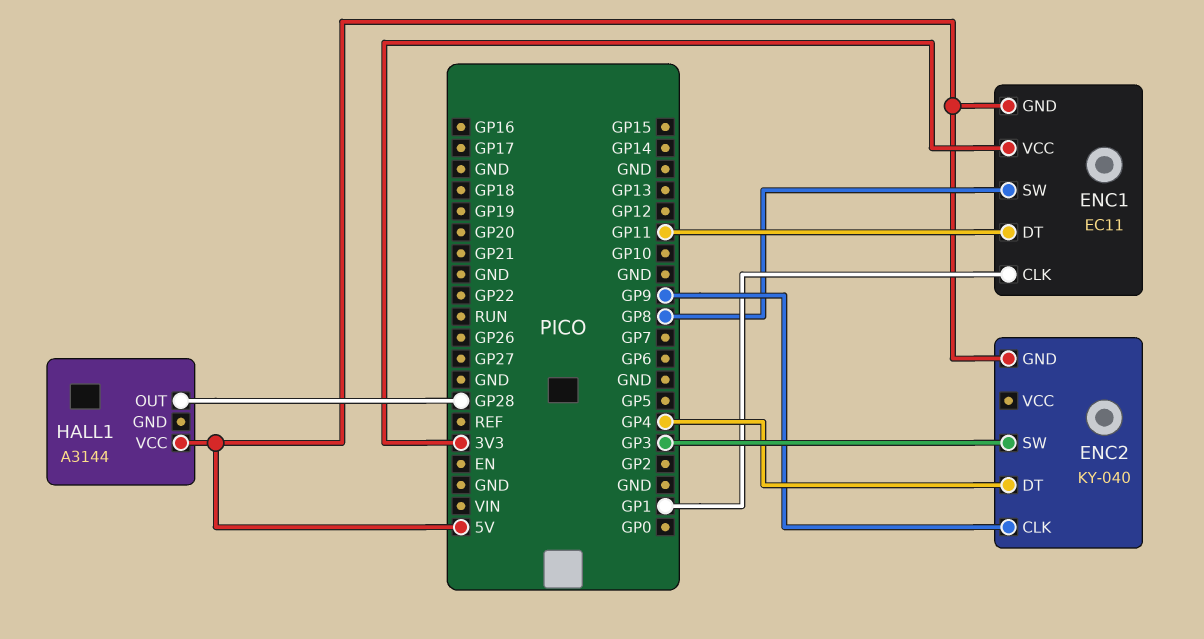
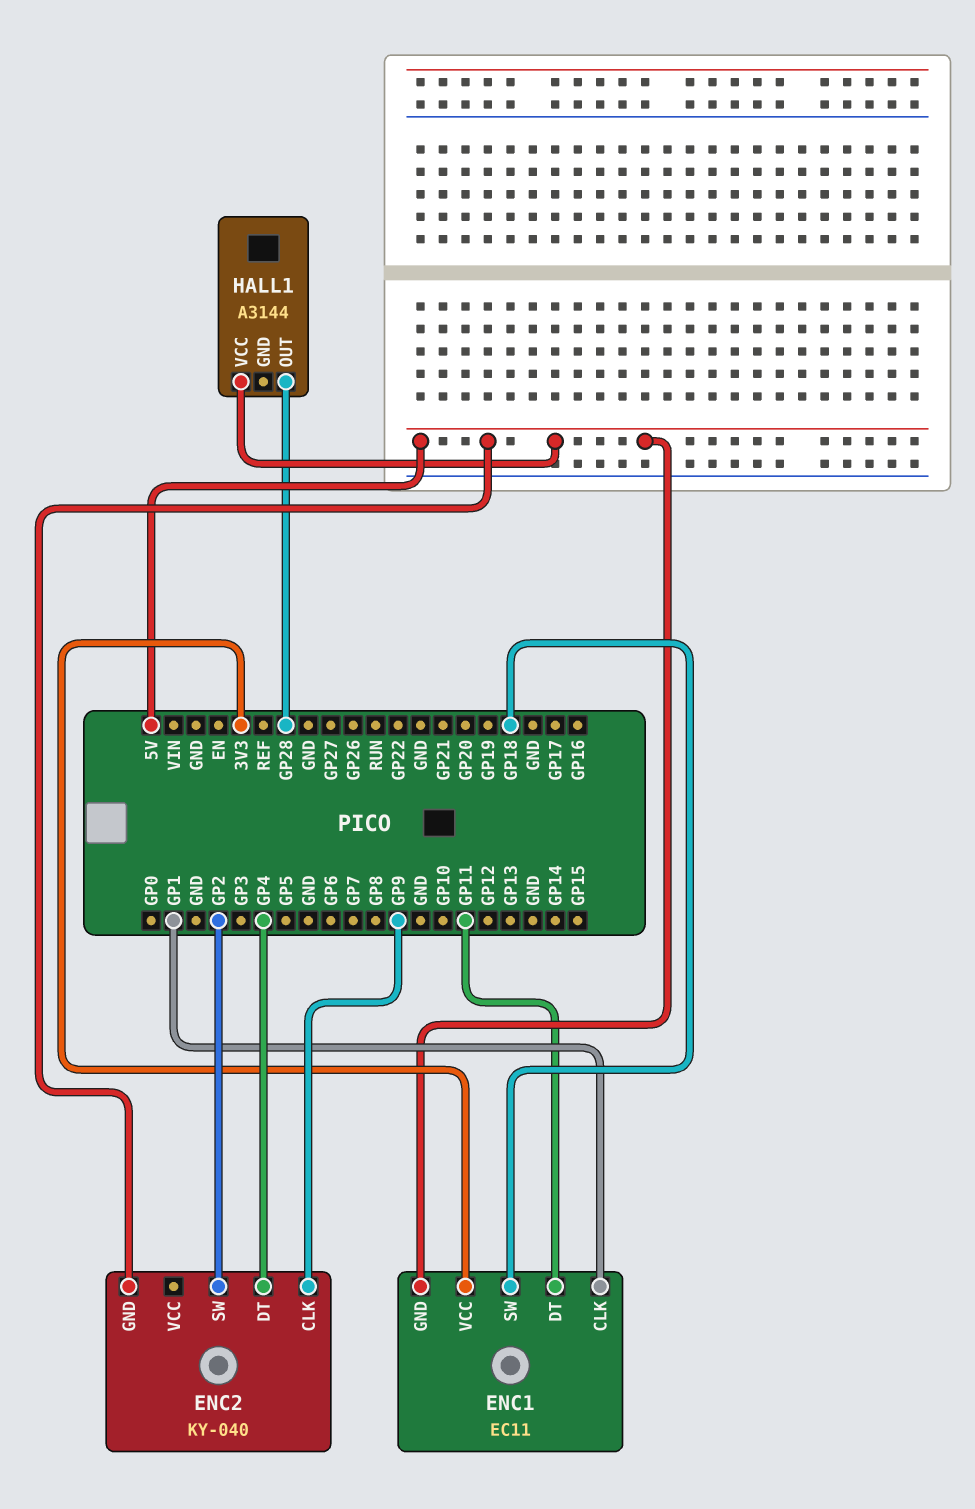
ENC1 pin SW: GP8 -> GP18
ENC2 pin SW: GP3 -> GP2

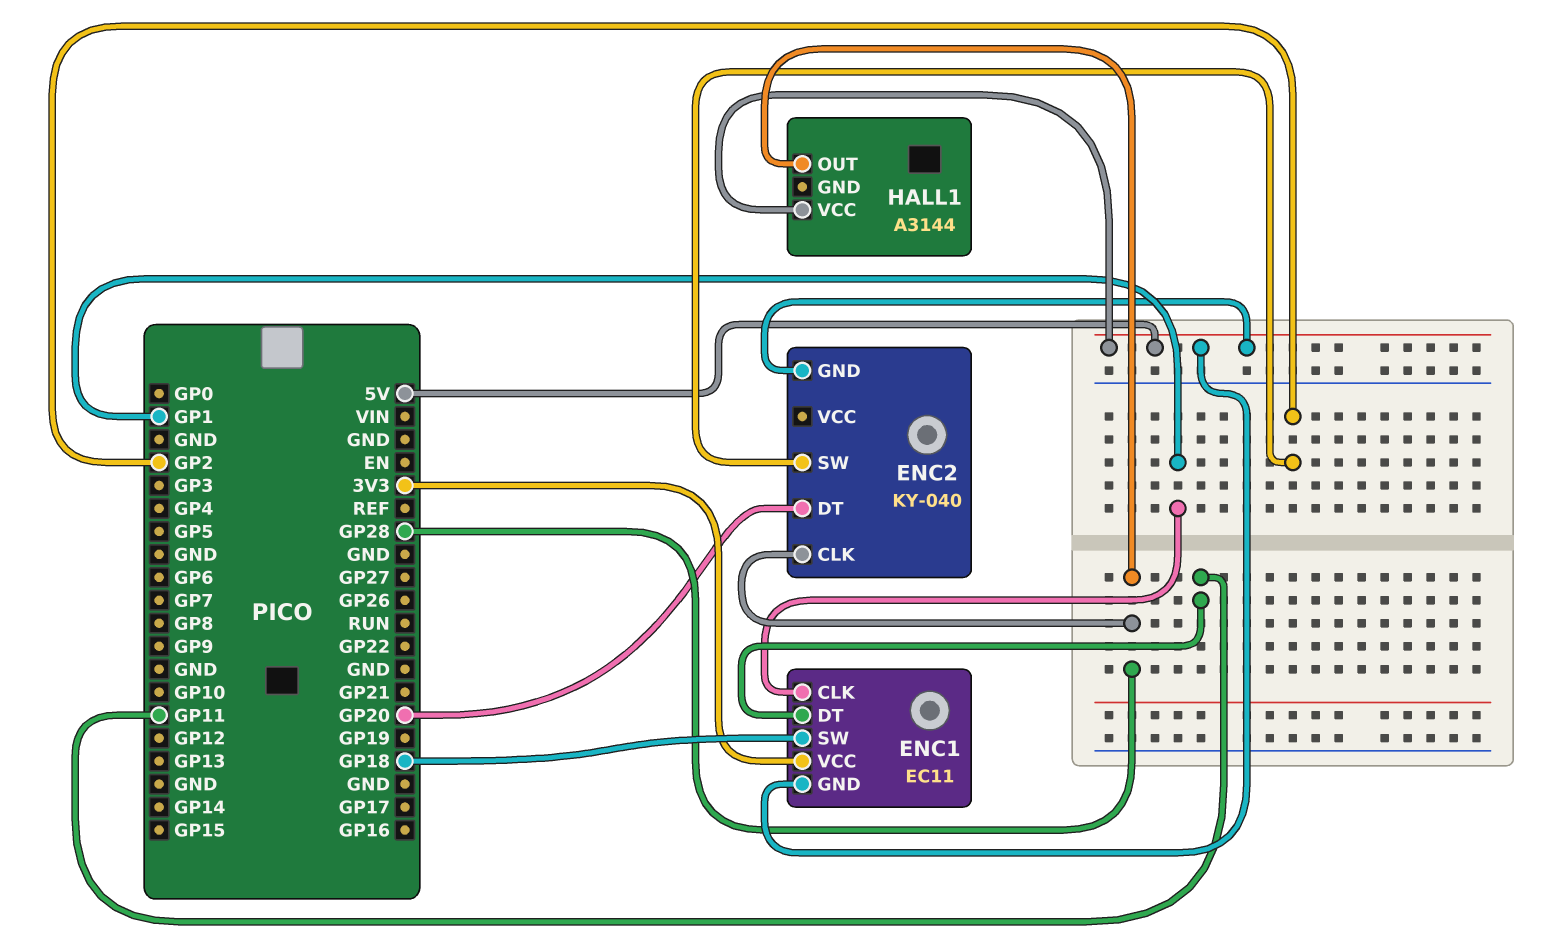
ENC2 pin CLK: GP9 -> GP28
ENC2 pin DT: GP4 -> GP20

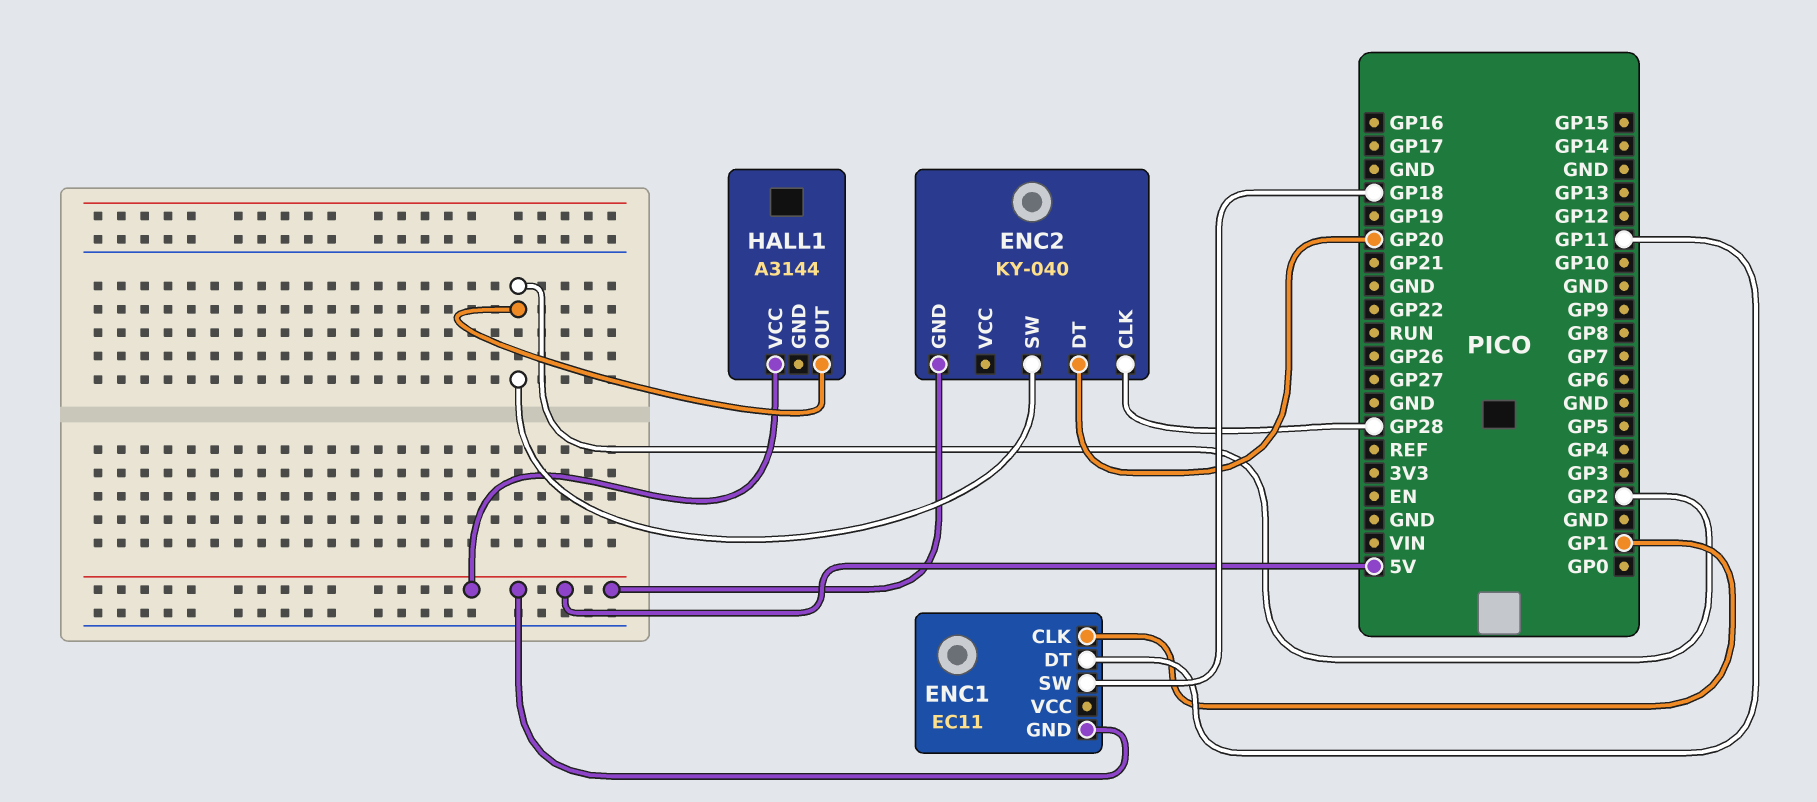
ENC1 pin VCC: 3V3 -> none
HALL1 pin OUT: GP28 -> GP2

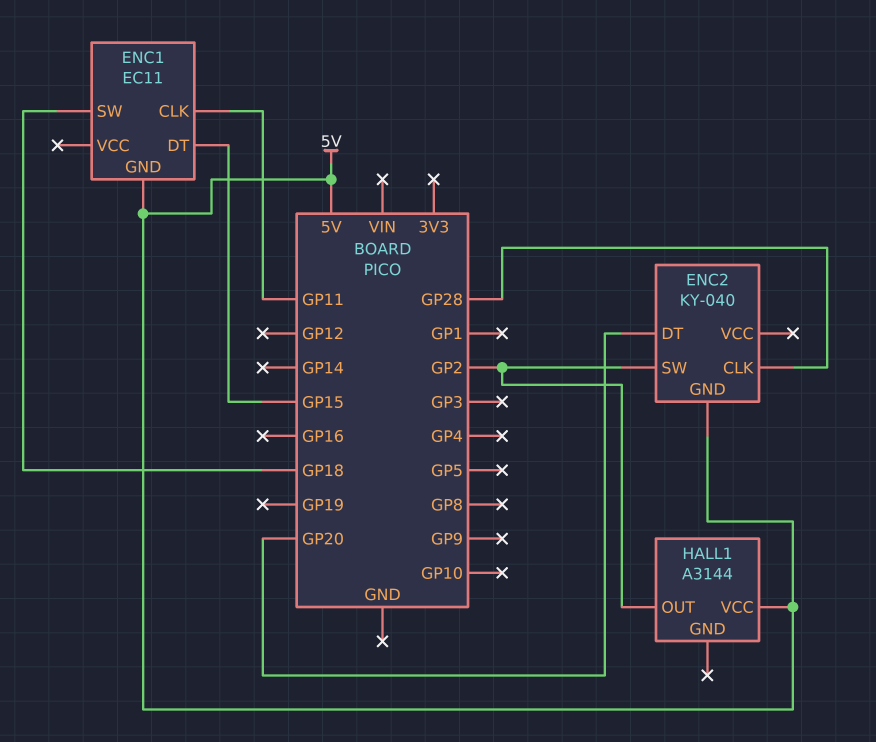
ENC1 pin CLK: GP1 -> GP11
ENC1 pin DT: GP11 -> GP15

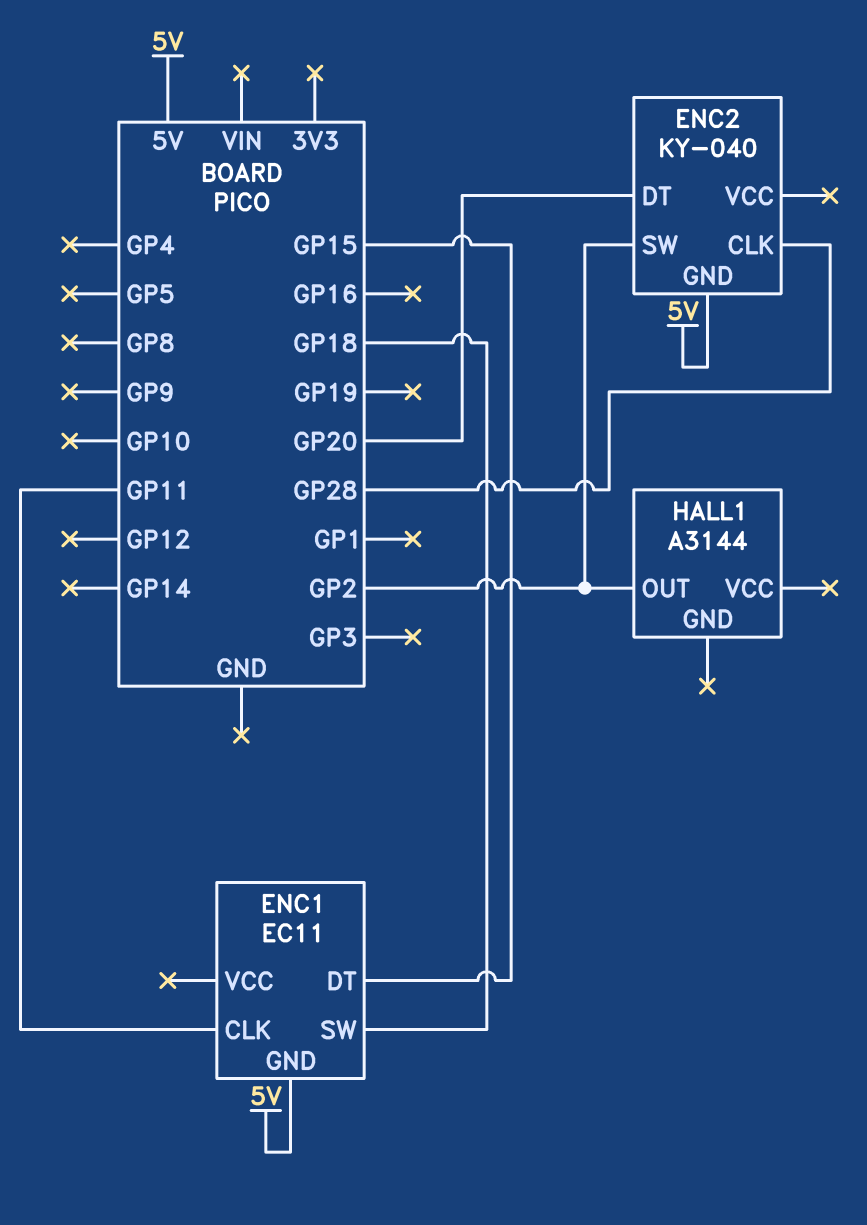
HALL1 pin VCC: 5V -> none

